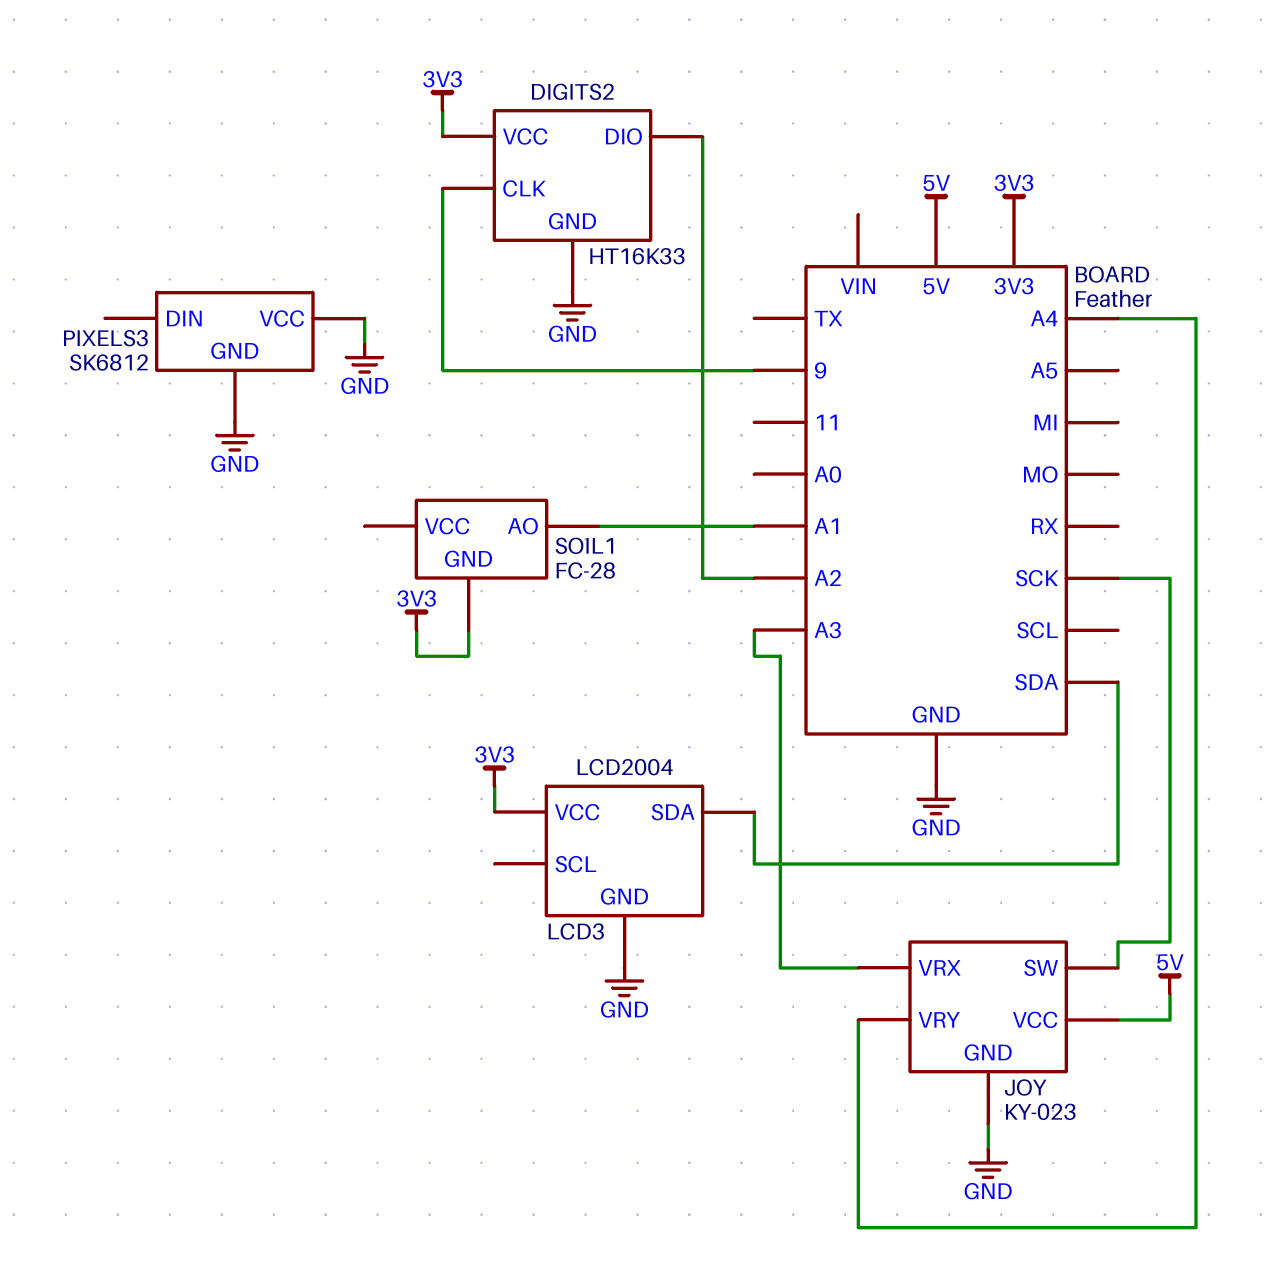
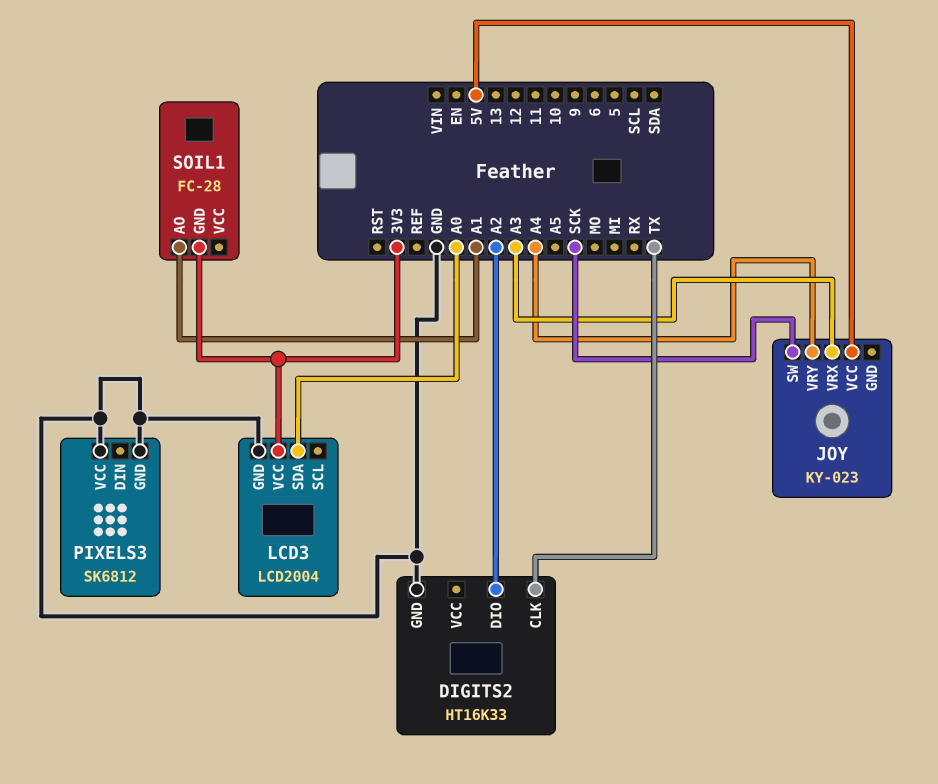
DIGITS2 pin CLK: 9 -> TX
DIGITS2 pin VCC: 3V3 -> none
JOY pin GND: GND -> none
LCD3 pin SDA: SDA -> A0

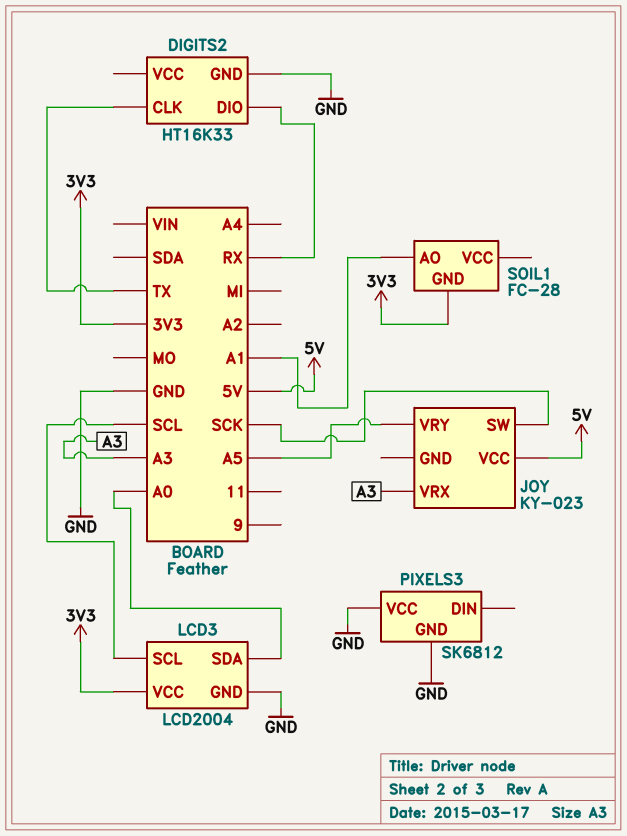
DIGITS2 pin DIO: A2 -> RX
JOY pin VRY: A4 -> A5
LCD3 pin SCL: none -> SCL

